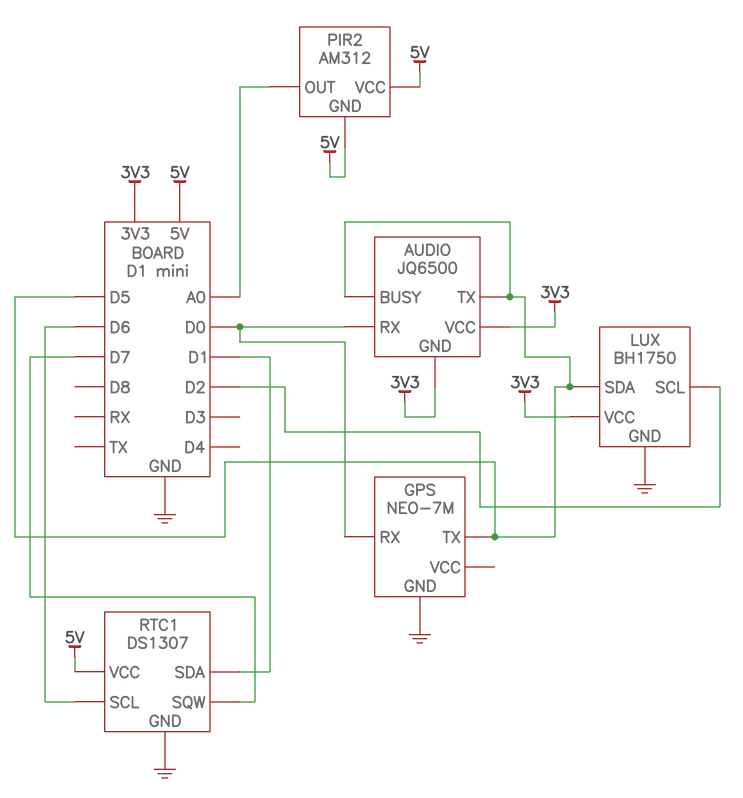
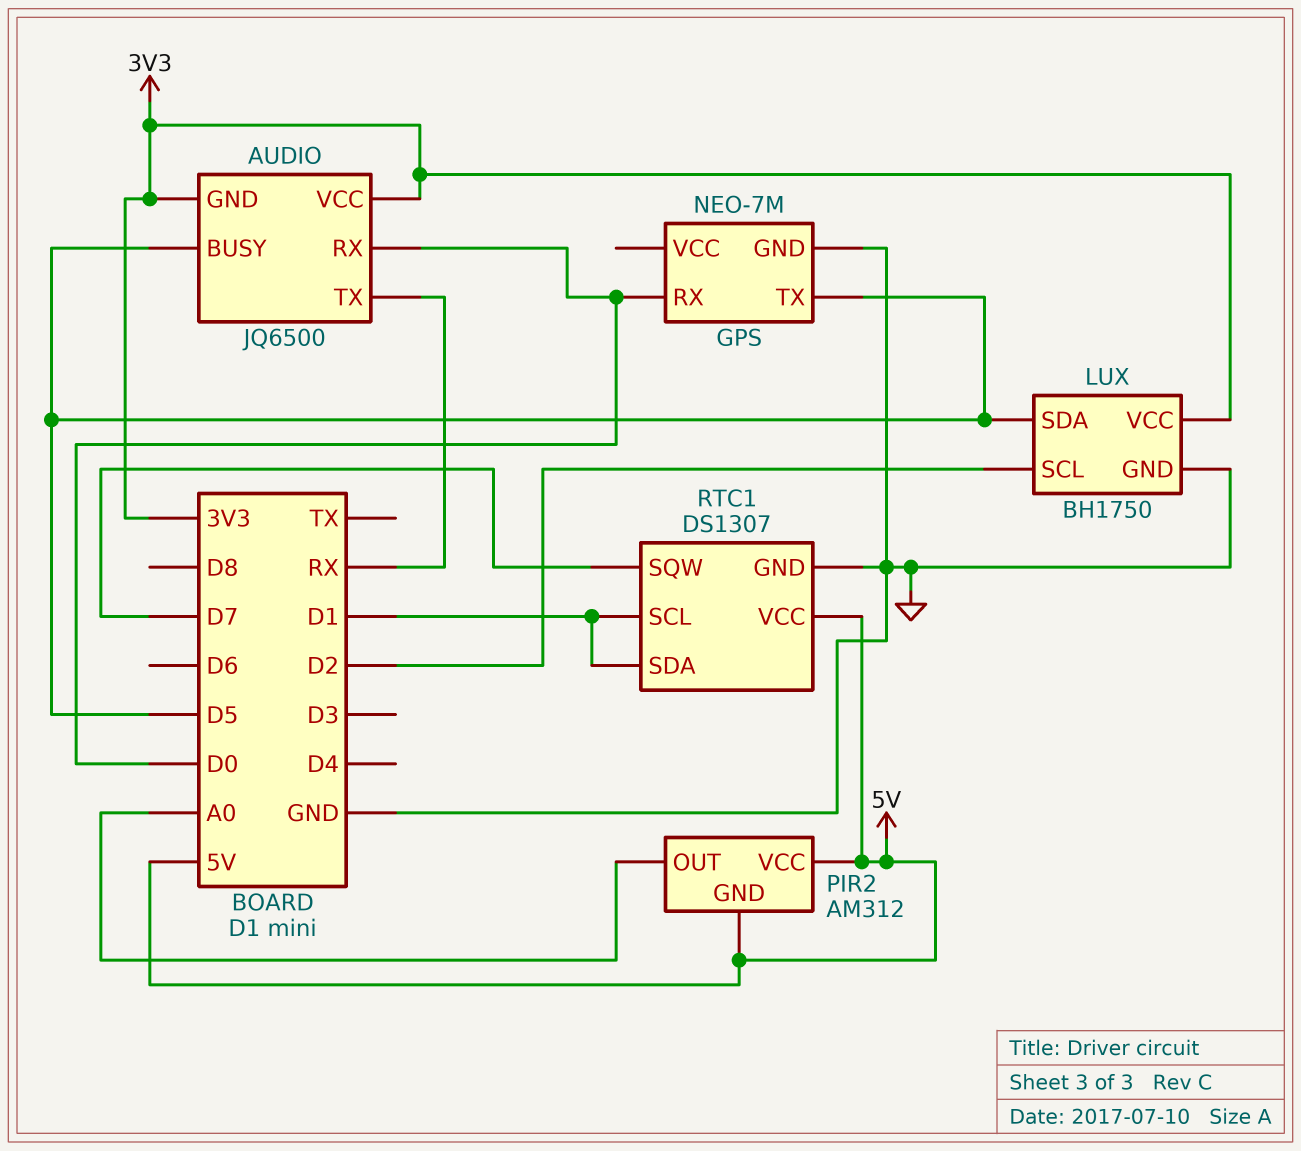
AUDIO pin TX: D5 -> RX
RTC1 pin SCL: D6 -> D1

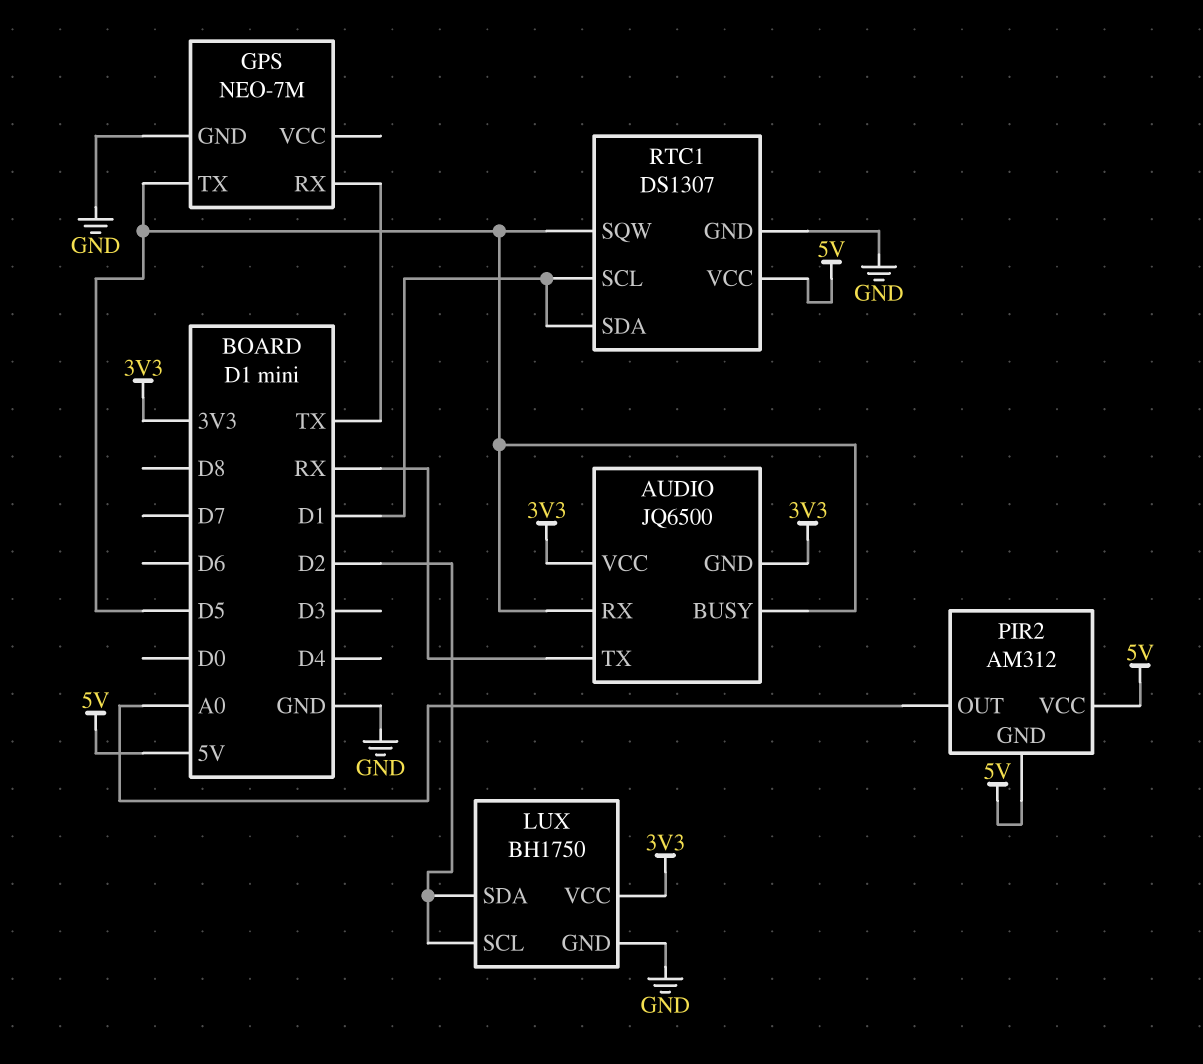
AUDIO pin RX: D0 -> D5
GPS pin RX: D0 -> TX
LUX pin SDA: D5 -> D2
RTC1 pin SQW: D7 -> D5

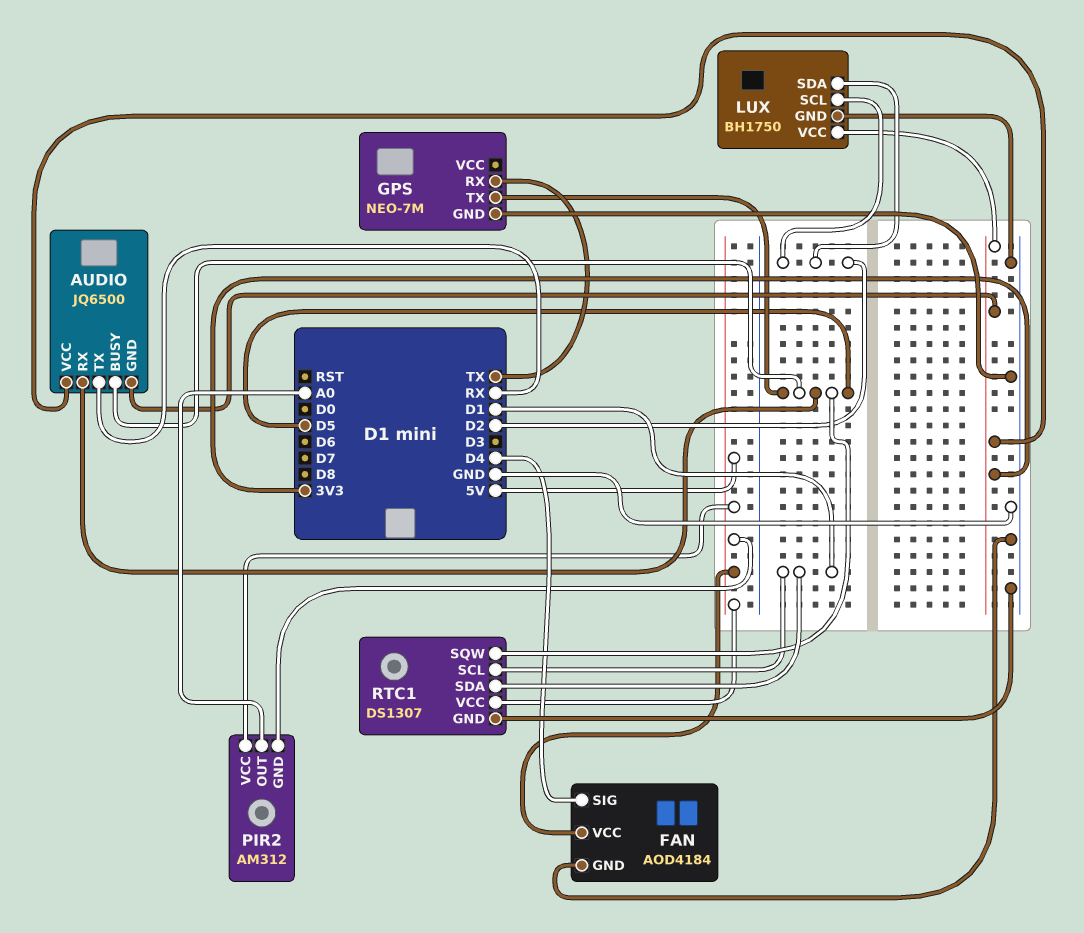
FAN: none -> AOD4184
FAN pin GND: none -> GND
FAN pin SIG: none -> D4
FAN pin VCC: none -> 5V

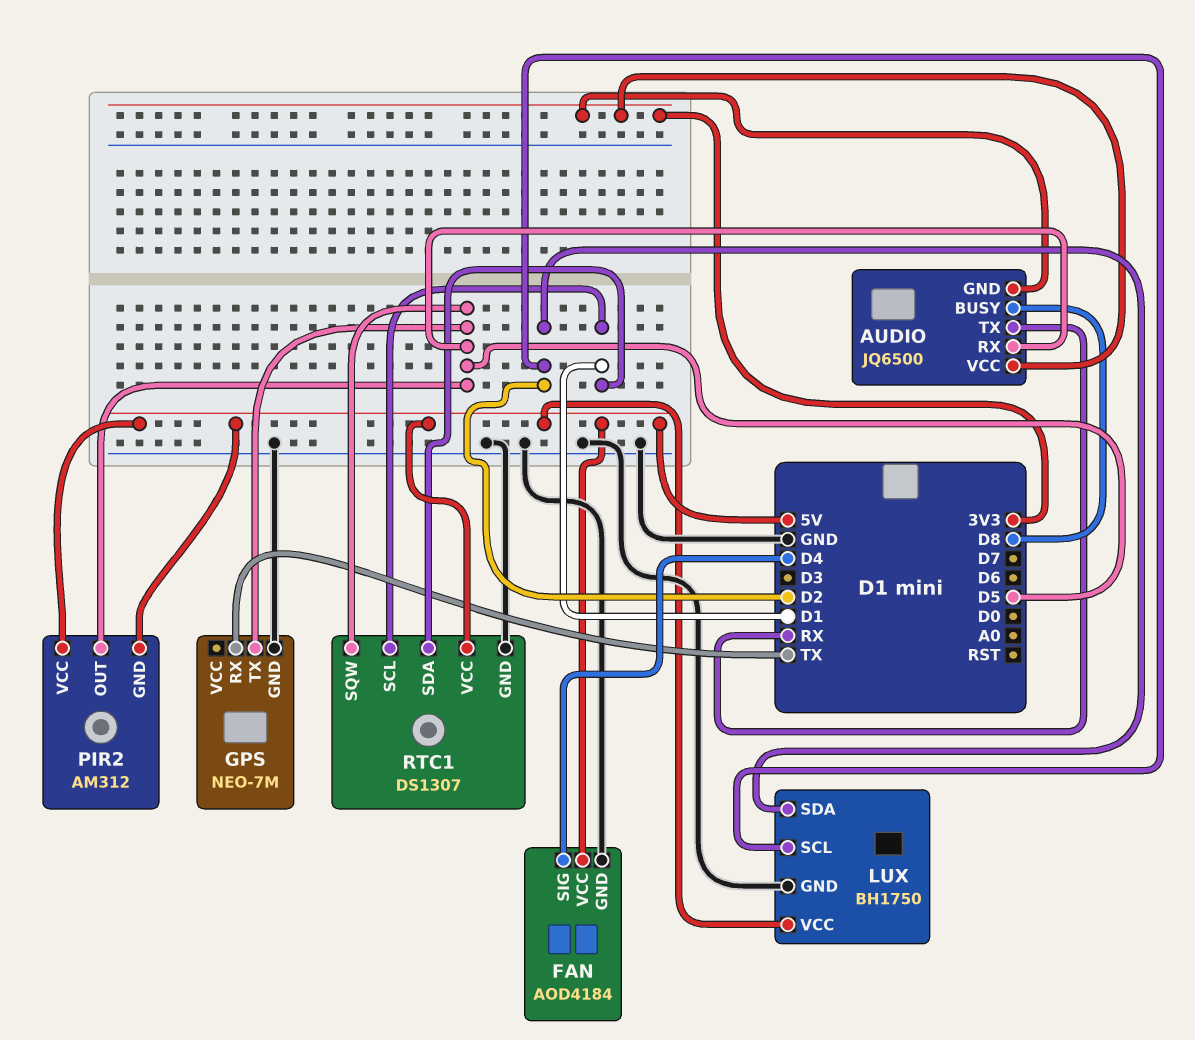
AUDIO pin BUSY: D5 -> D8
LUX pin VCC: 3V3 -> 5V
PIR2 pin OUT: A0 -> D5

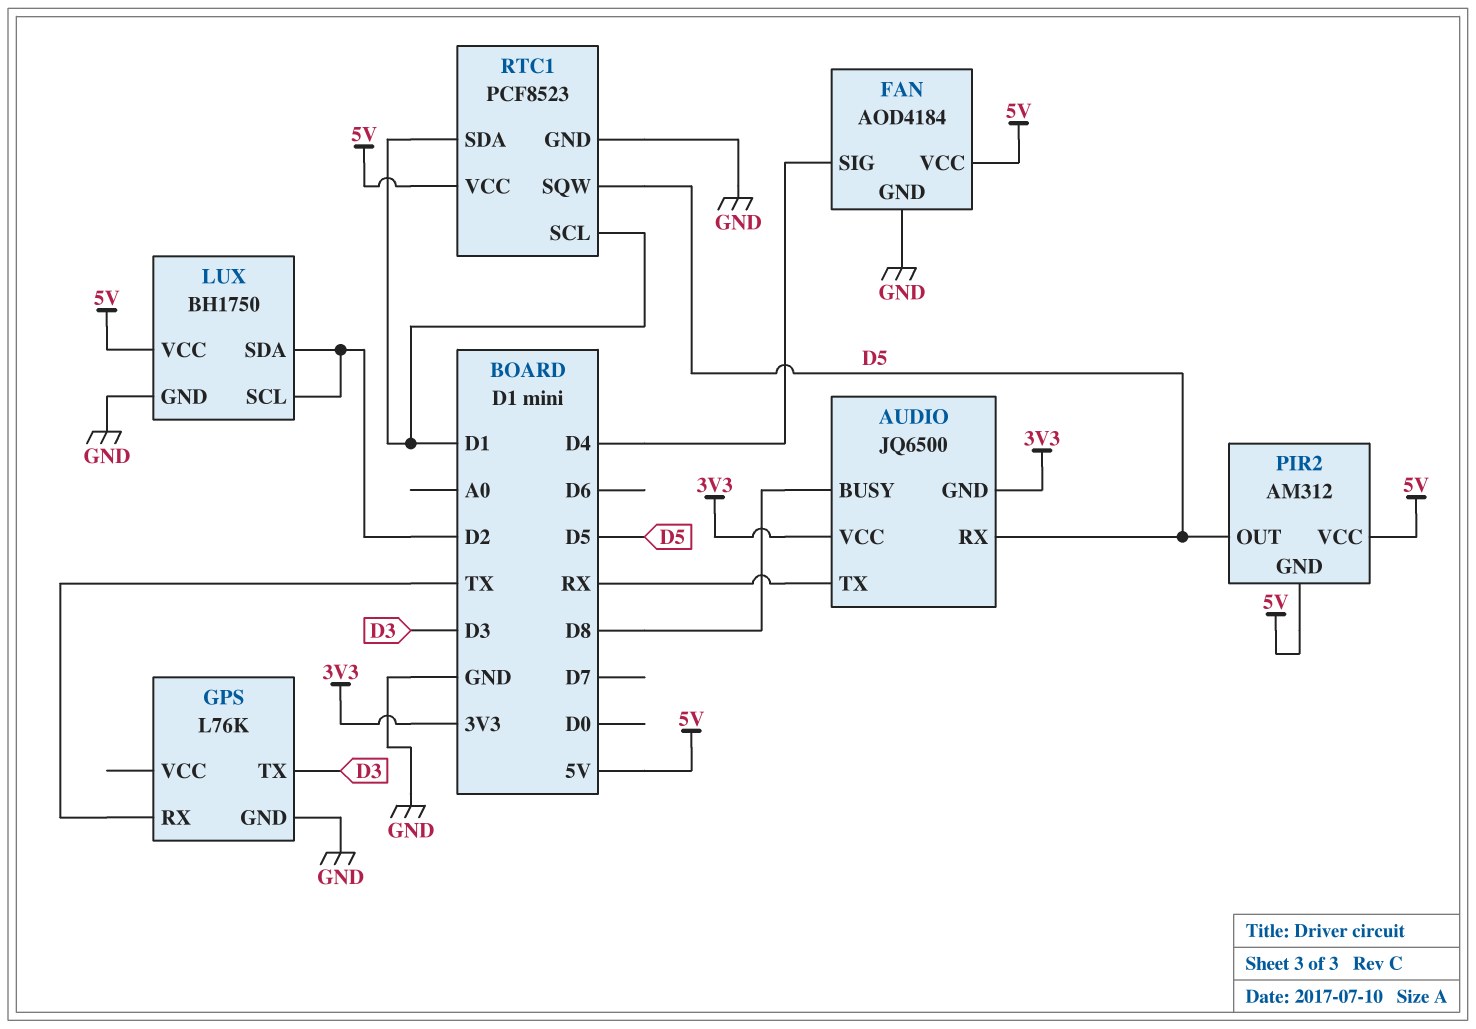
GPS: NEO-7M -> L76K
GPS pin TX: D5 -> D3
RTC1: DS1307 -> PCF8523

